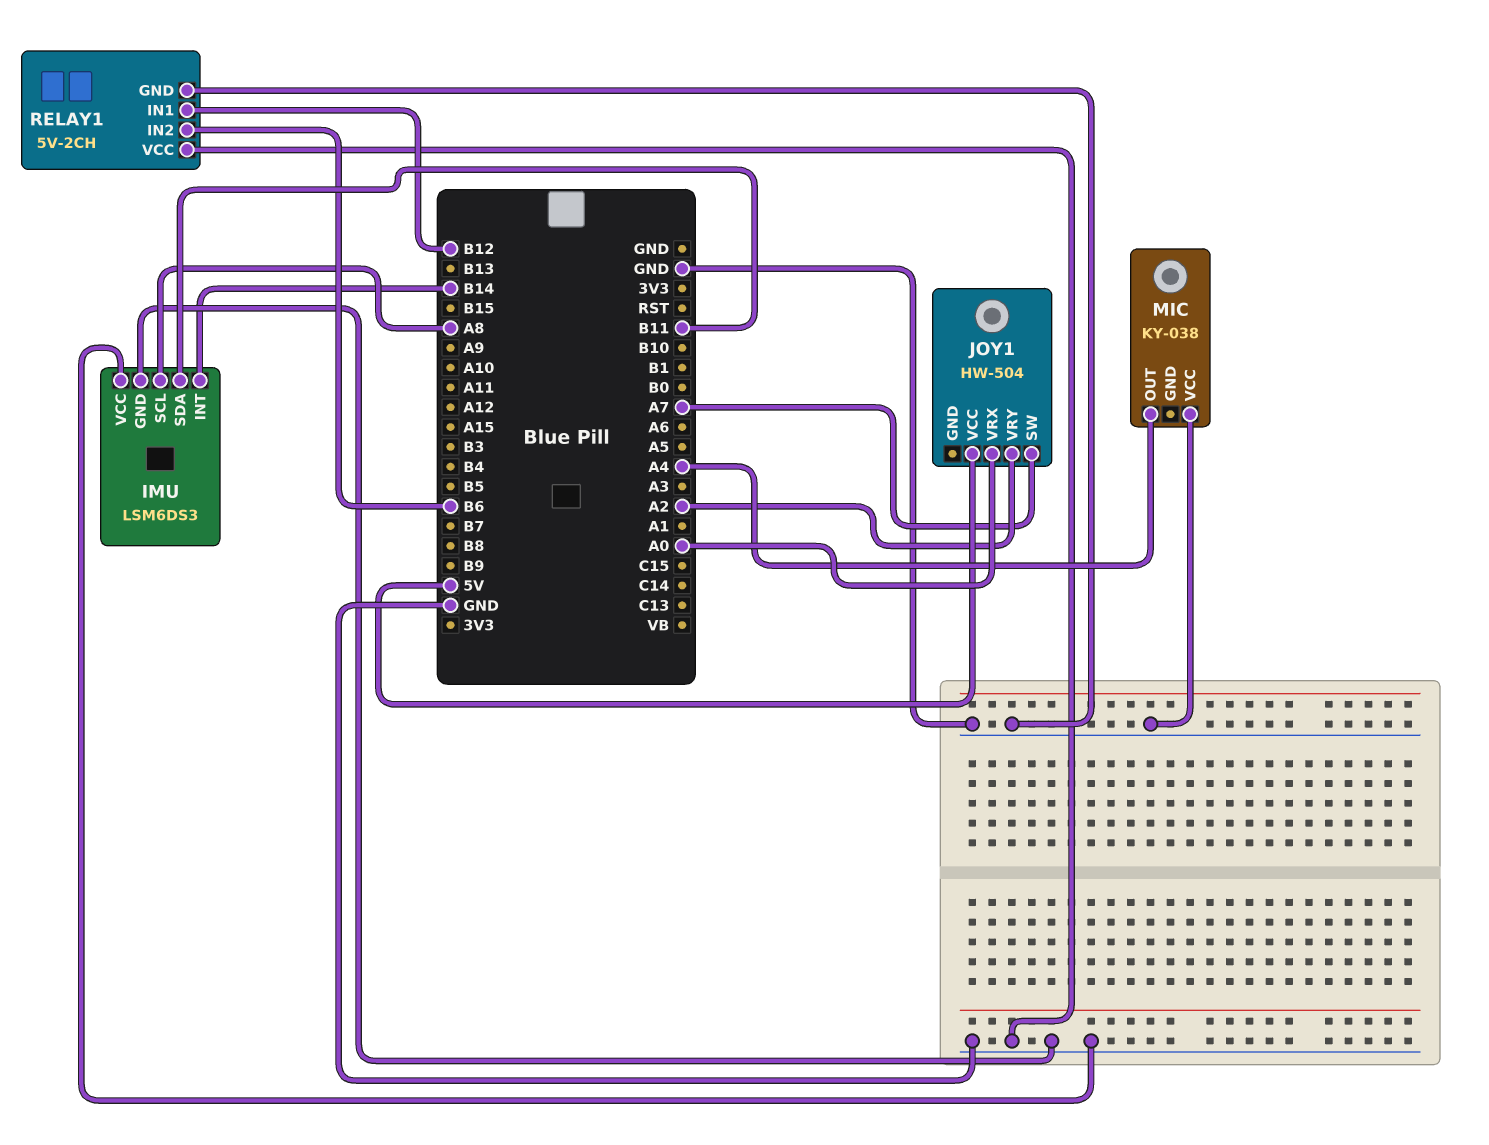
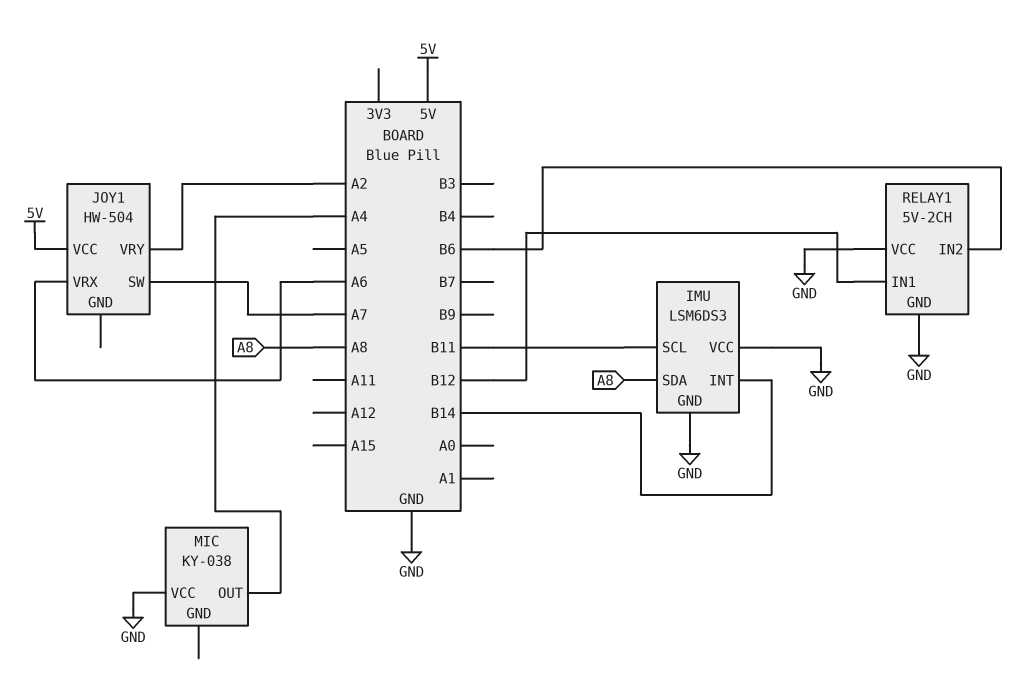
IMU pin SCL: A8 -> B11
IMU pin SDA: B11 -> A8
JOY1 pin VRX: A0 -> A6

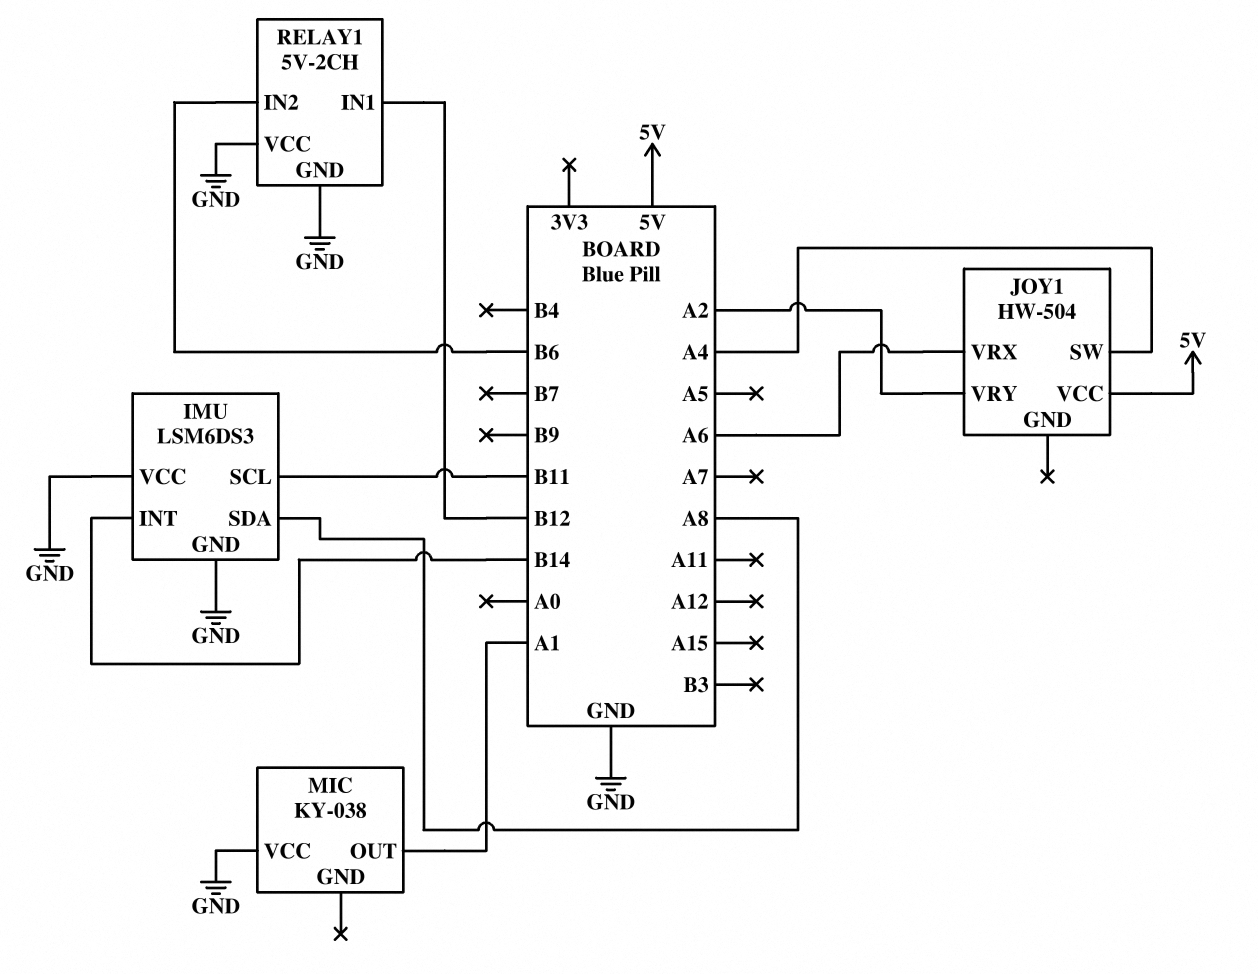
JOY1 pin SW: A7 -> A4
MIC pin OUT: A4 -> A1

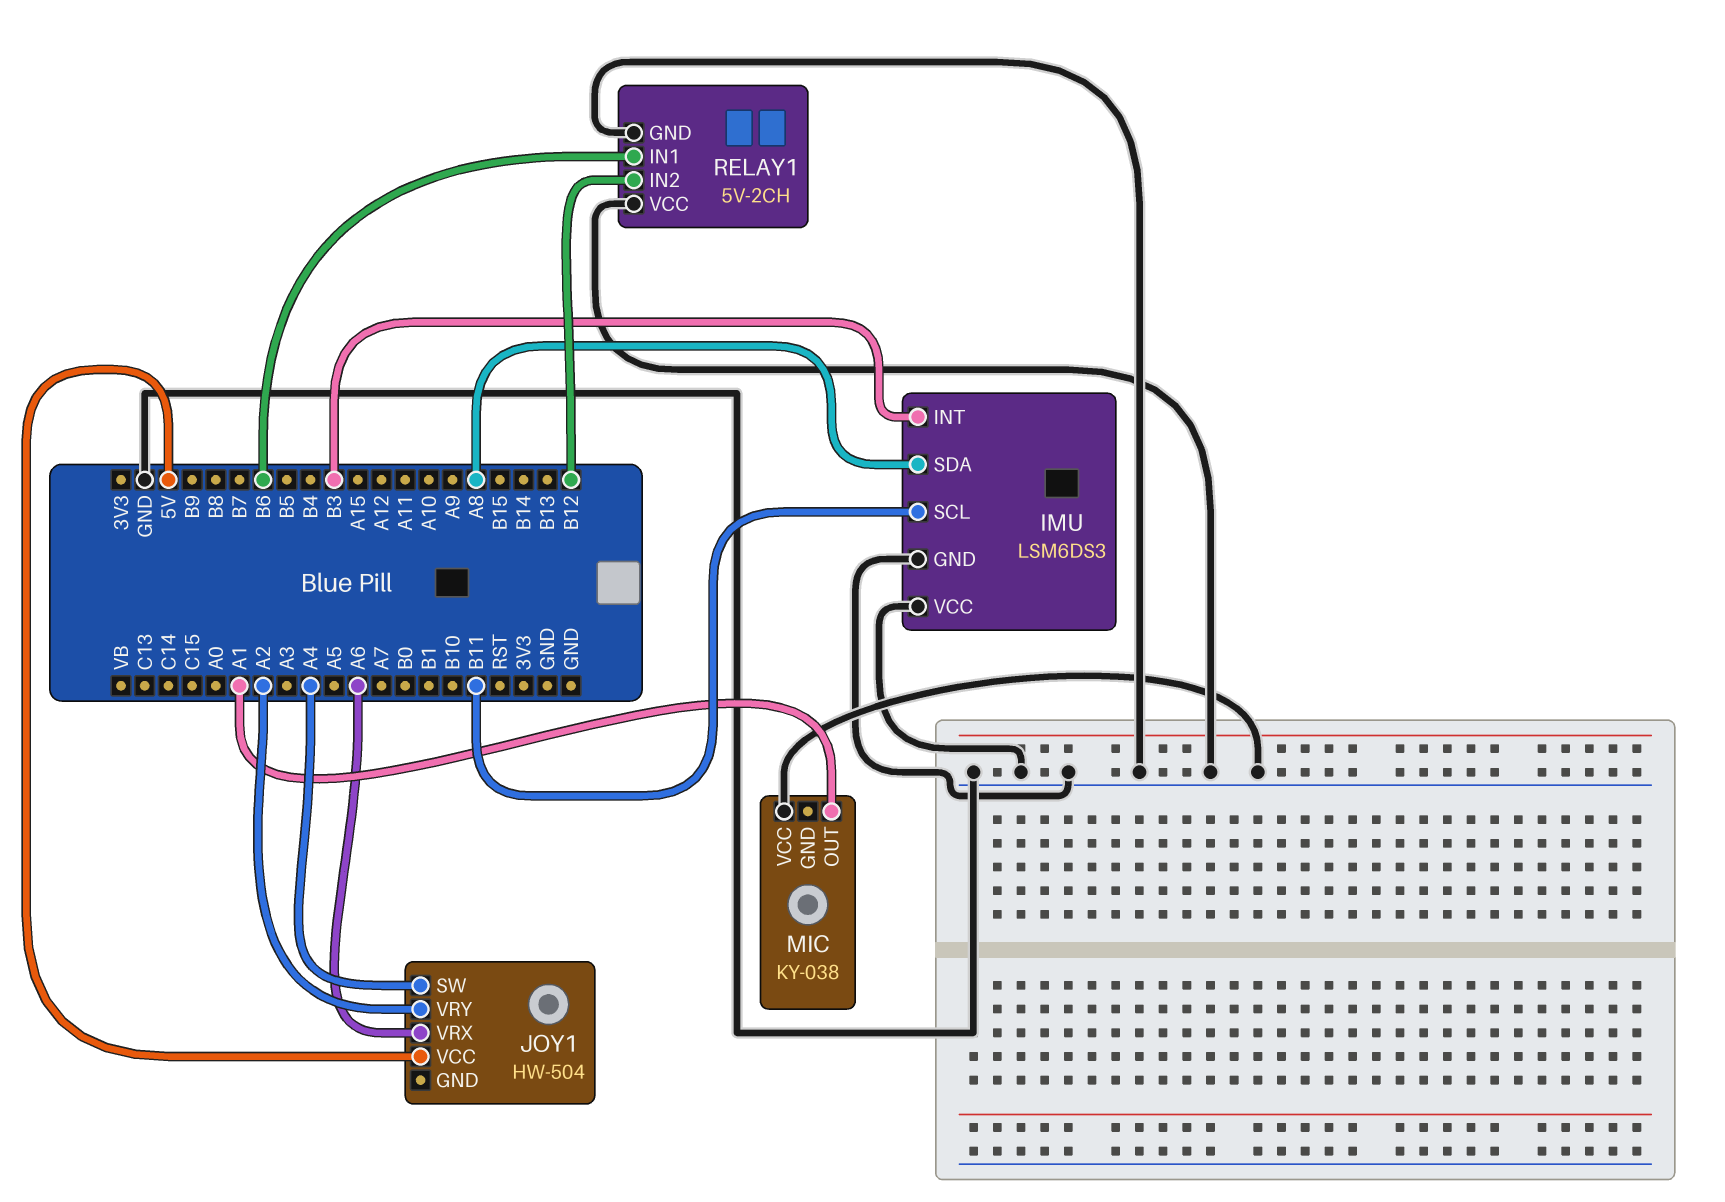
IMU pin INT: B14 -> B3
RELAY1 pin IN1: B12 -> B6
RELAY1 pin IN2: B6 -> B12

